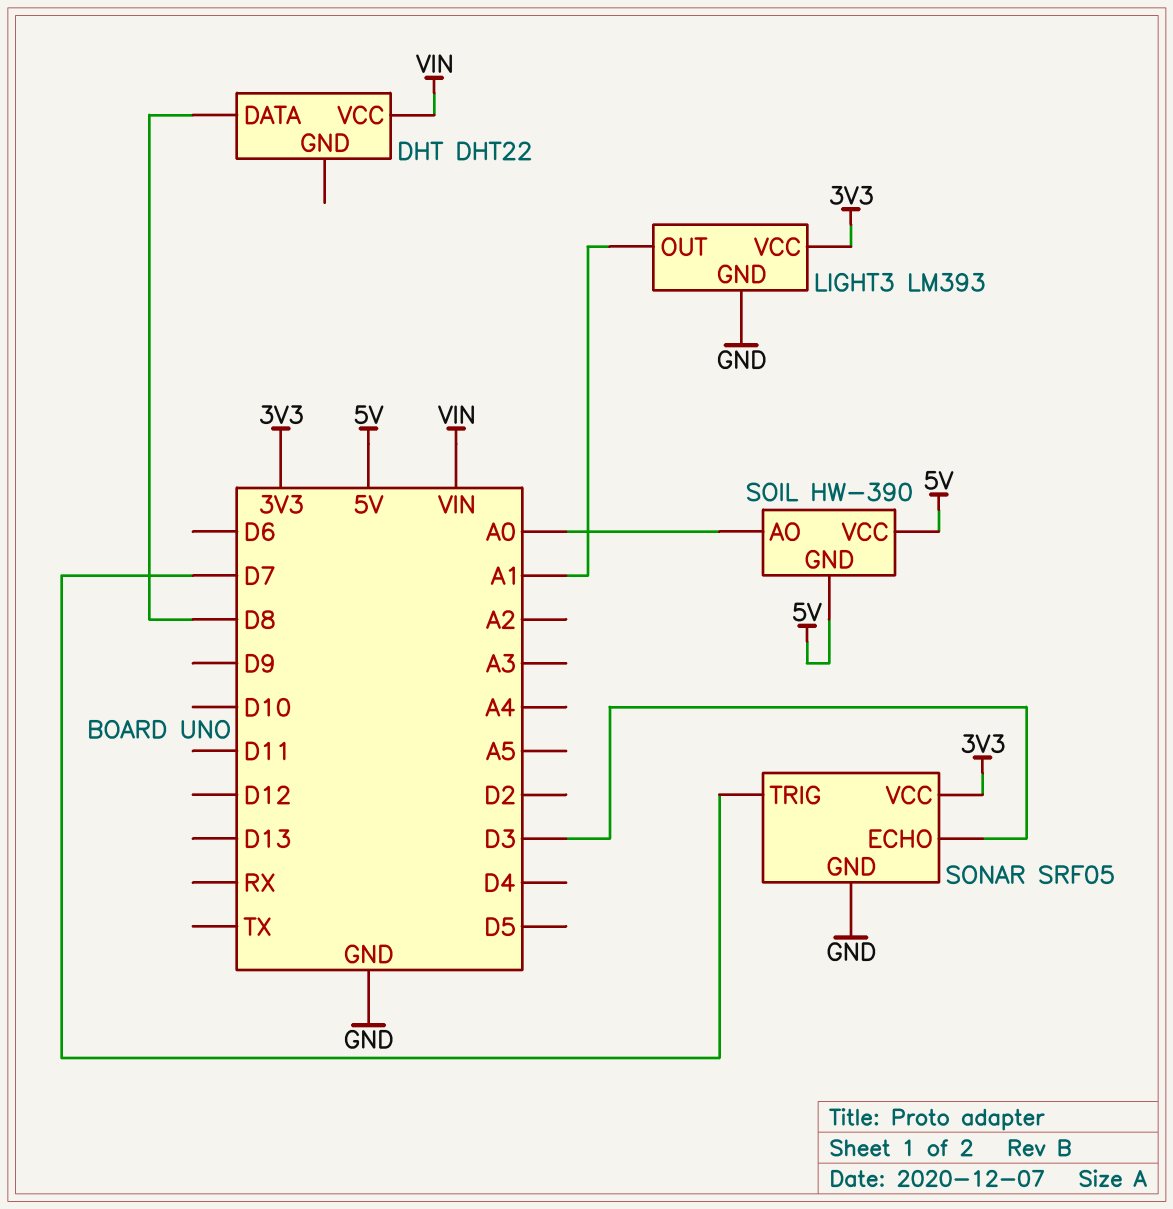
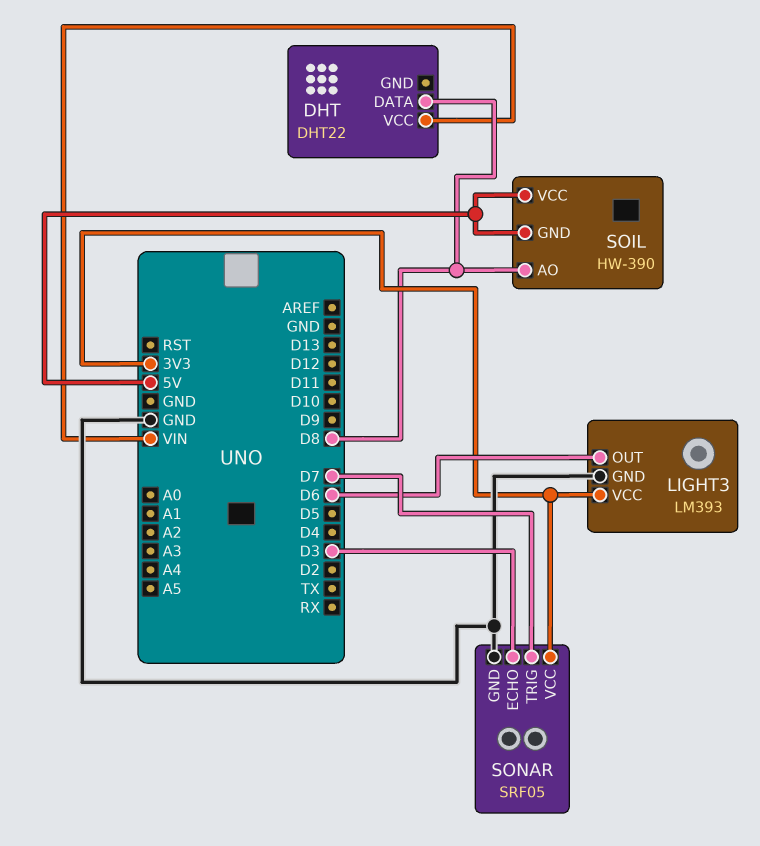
LIGHT3 pin OUT: A1 -> D6
SOIL pin AO: A0 -> D8

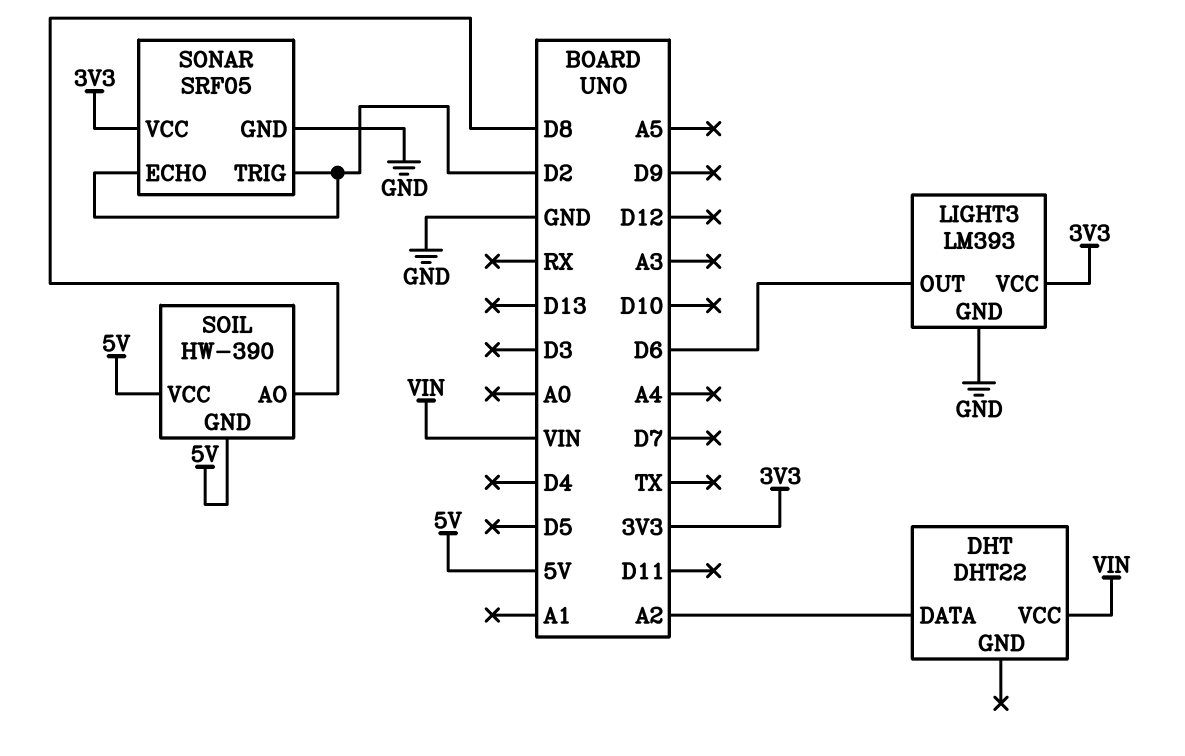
DHT pin DATA: D8 -> A2
SONAR pin ECHO: D3 -> D2
SONAR pin TRIG: D7 -> D2

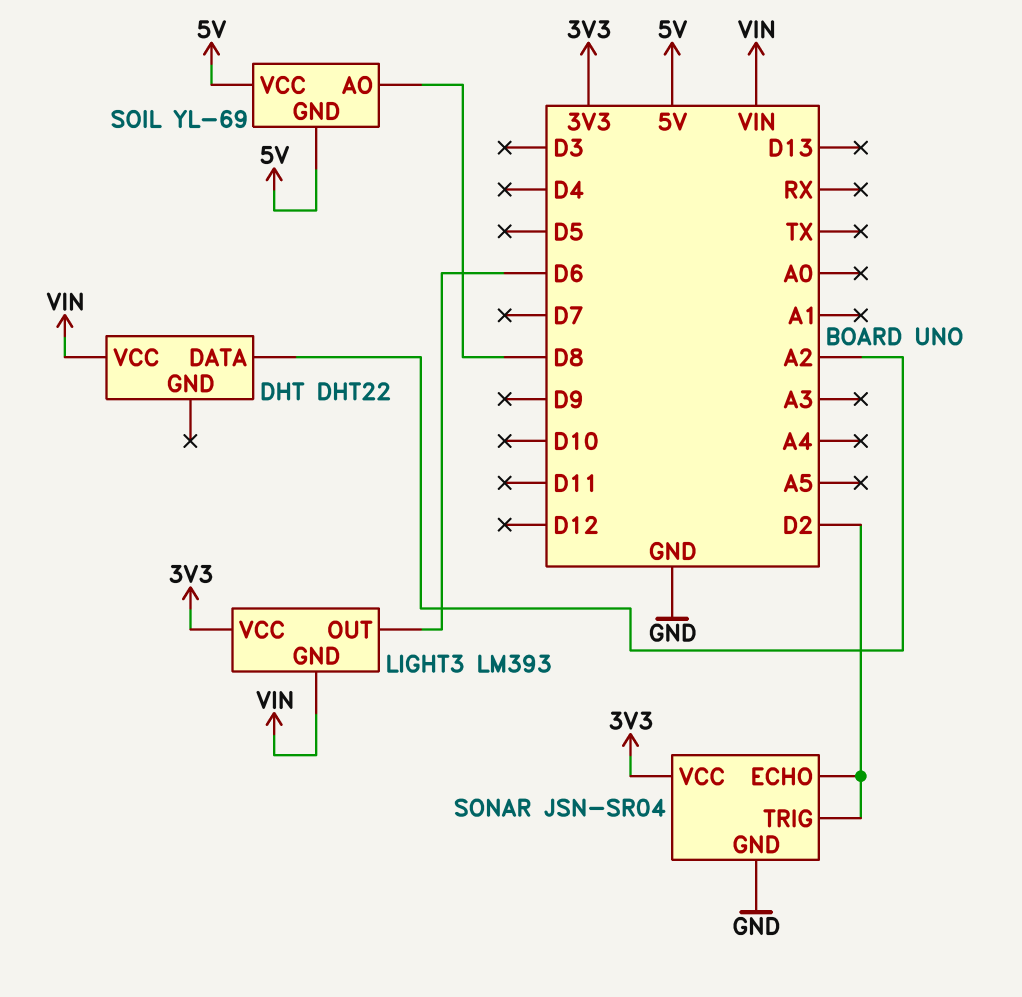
LIGHT3 pin GND: GND -> VIN
SOIL: HW-390 -> YL-69
SONAR: SRF05 -> JSN-SR04

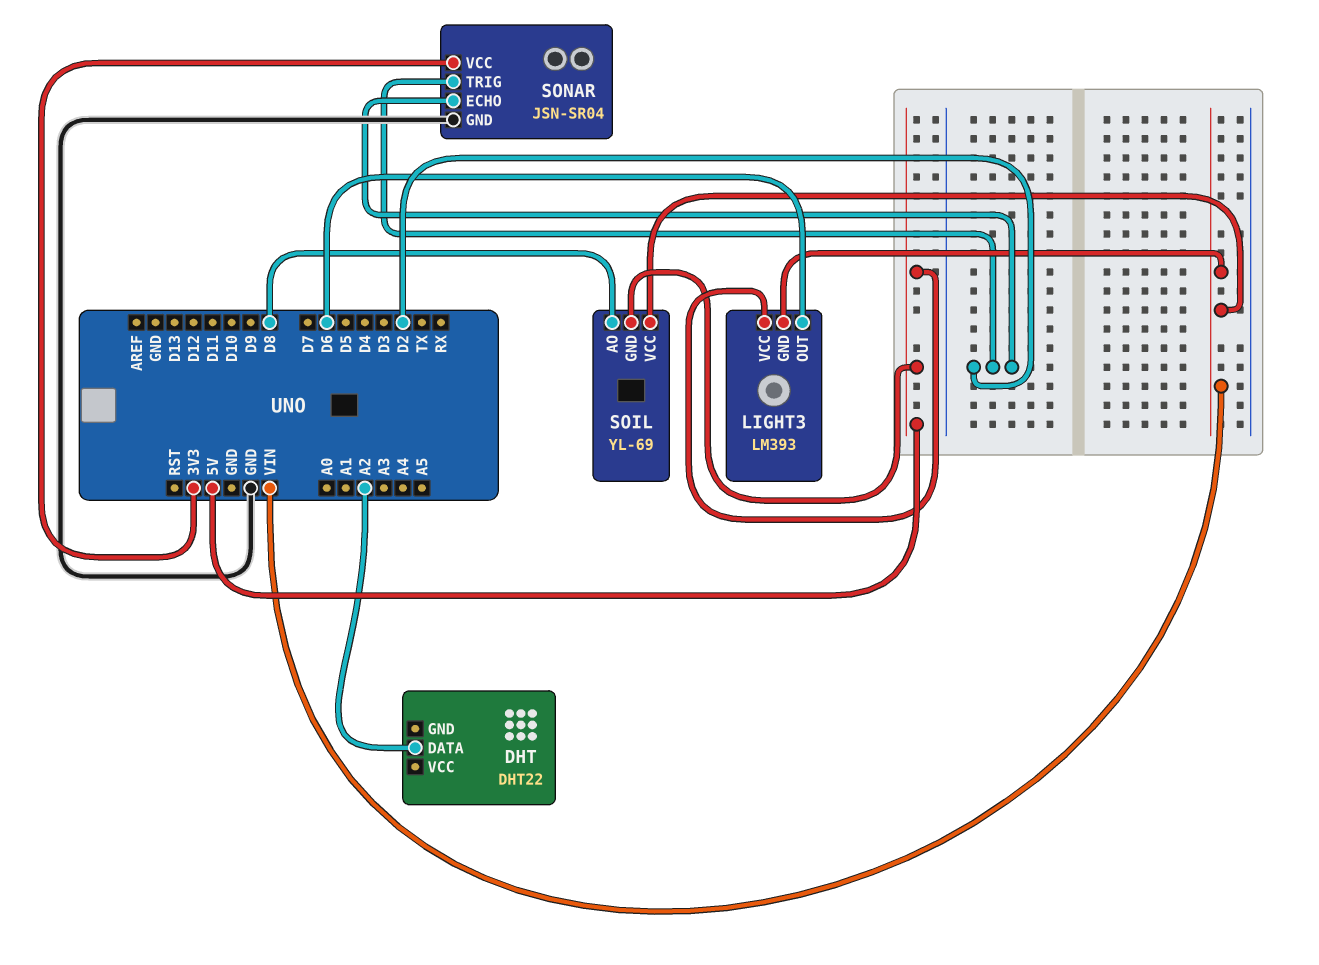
DHT pin VCC: VIN -> none
LIGHT3 pin VCC: 3V3 -> 5V
SOIL pin VCC: 5V -> VIN

